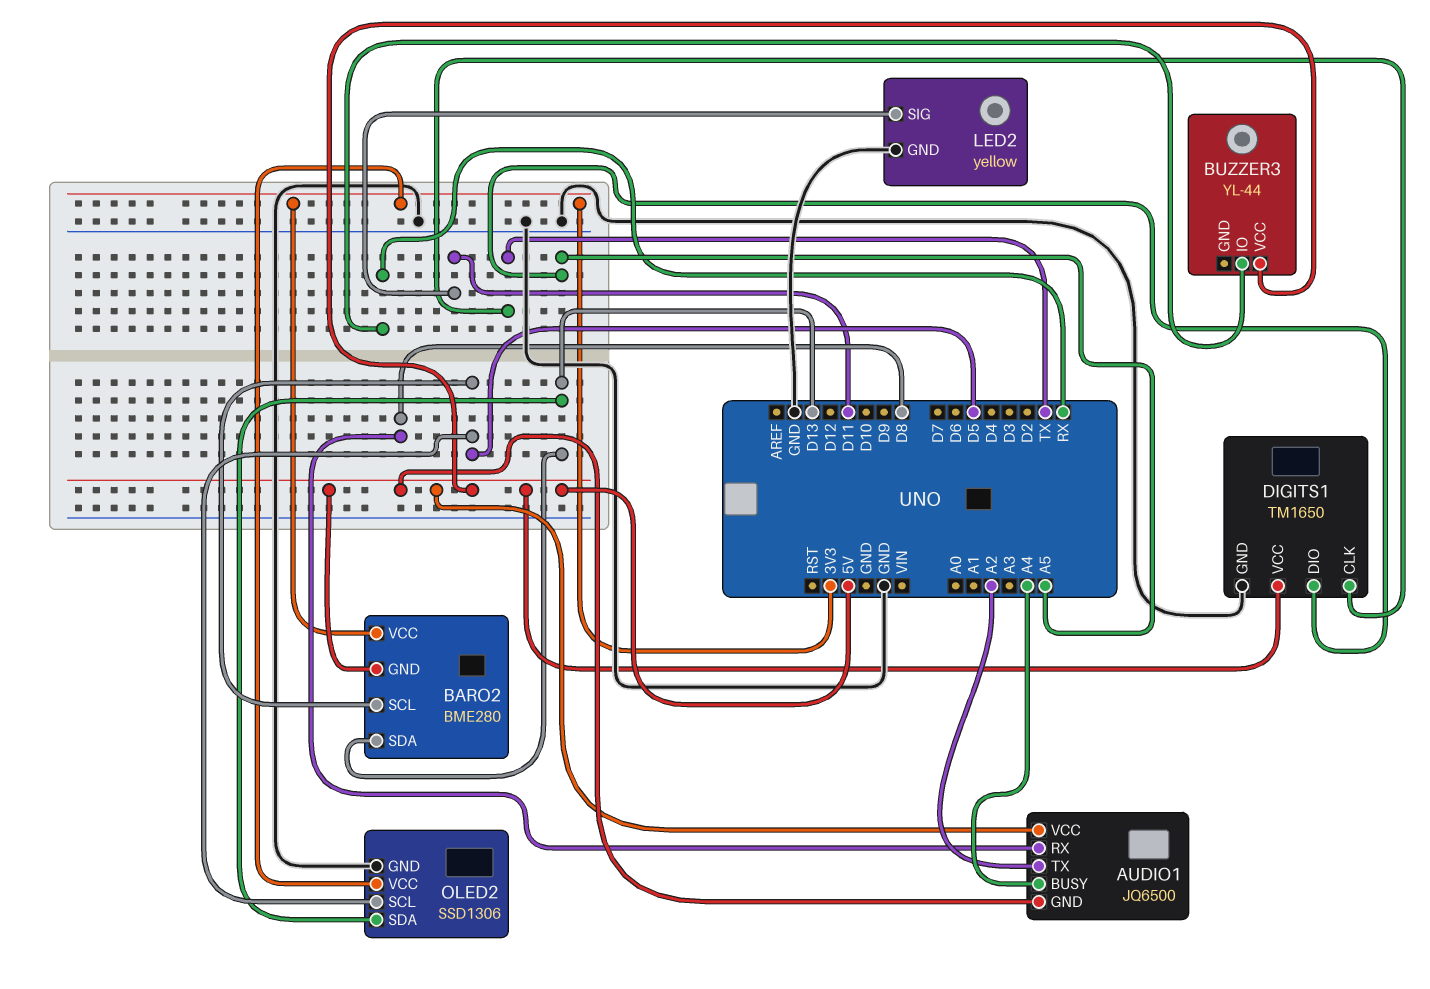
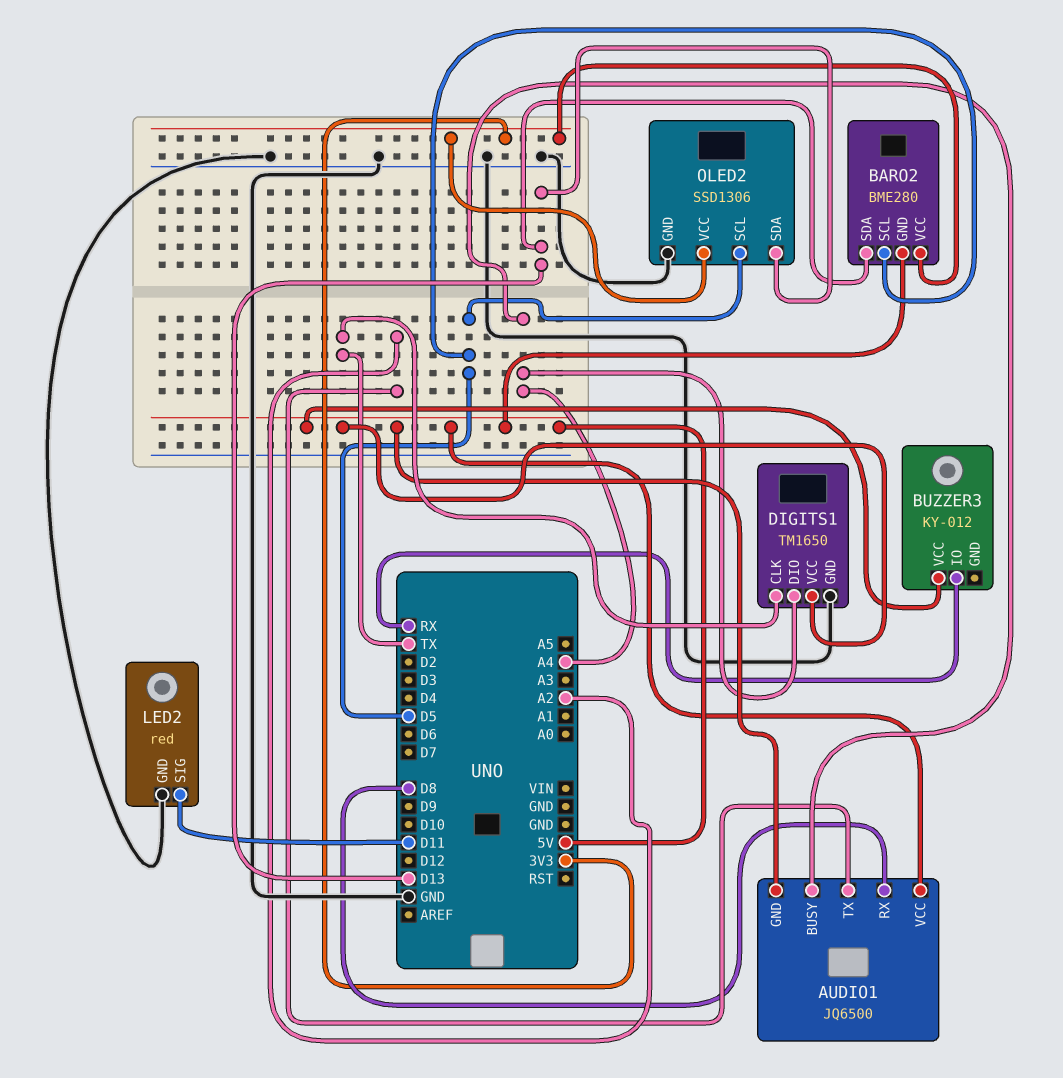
BUZZER3: YL-44 -> KY-012
DIGITS1 pin DIO: A5 -> A4
LED2: yellow -> red

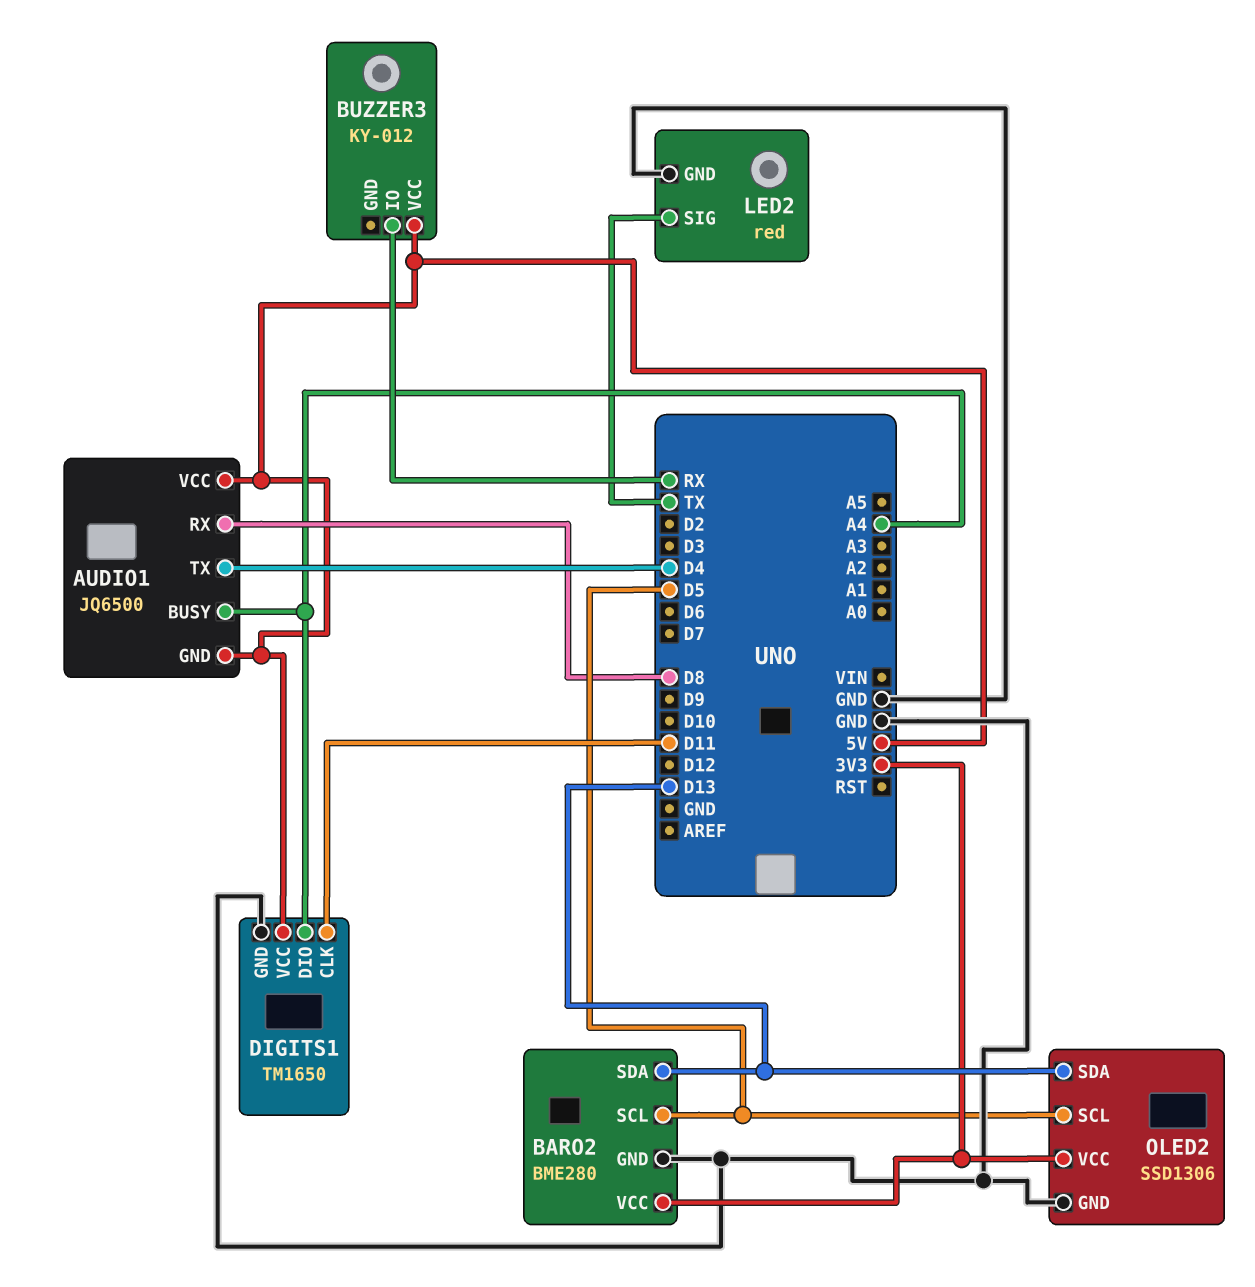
AUDIO1 pin TX: A2 -> D4
BARO2 pin GND: 5V -> GND
DIGITS1 pin CLK: TX -> D11
LED2 pin SIG: D11 -> TX

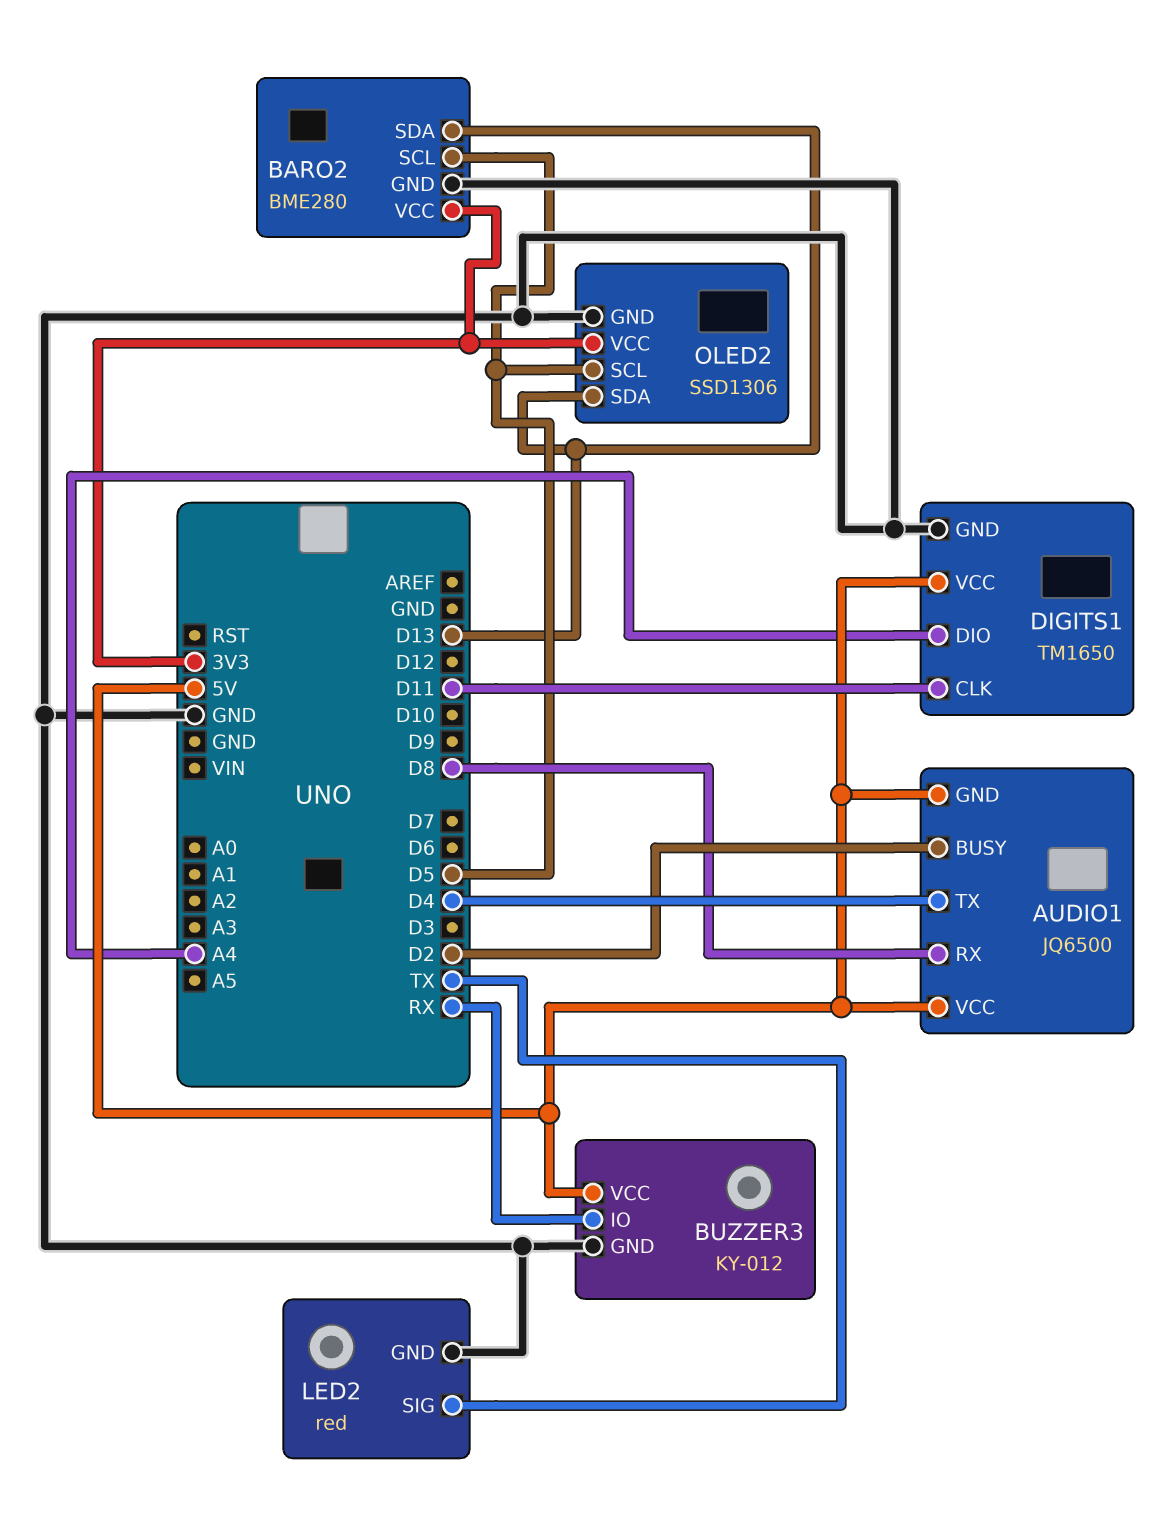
AUDIO1 pin BUSY: A4 -> D2
BUZZER3 pin GND: none -> GND

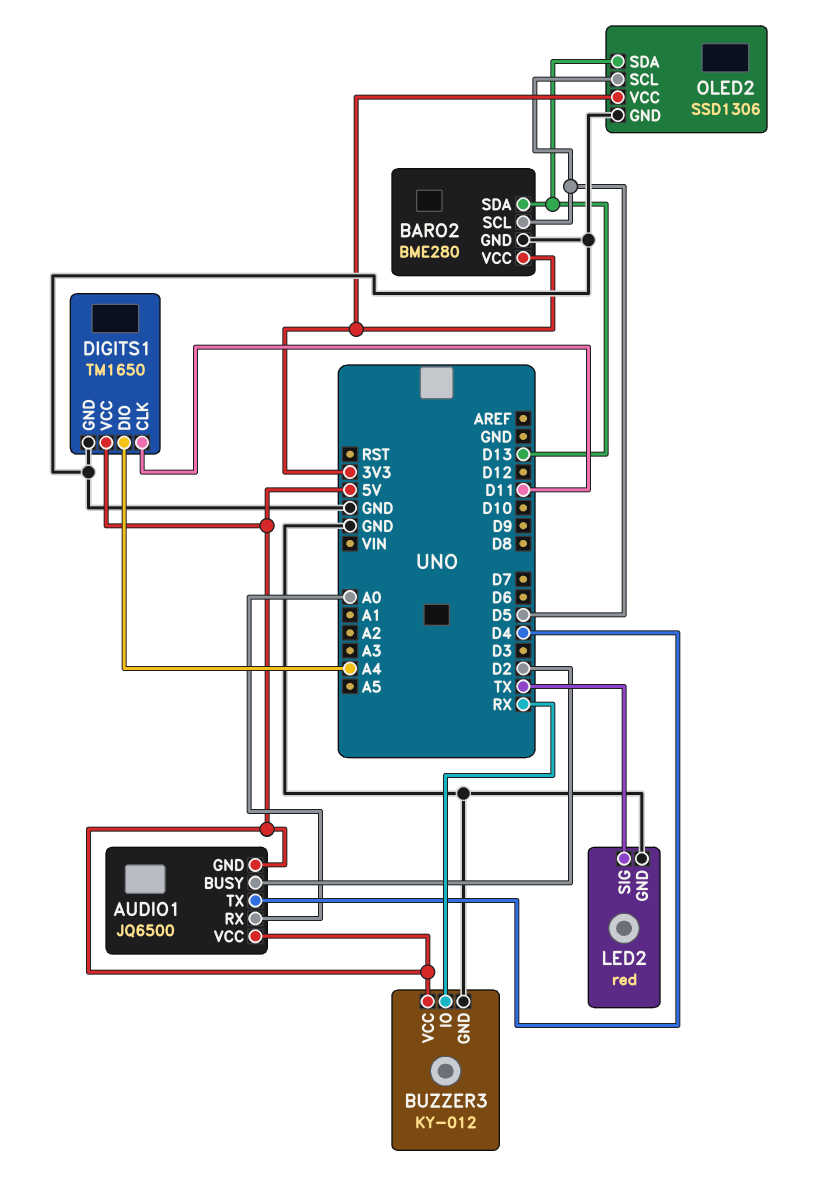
AUDIO1 pin RX: D8 -> A0

